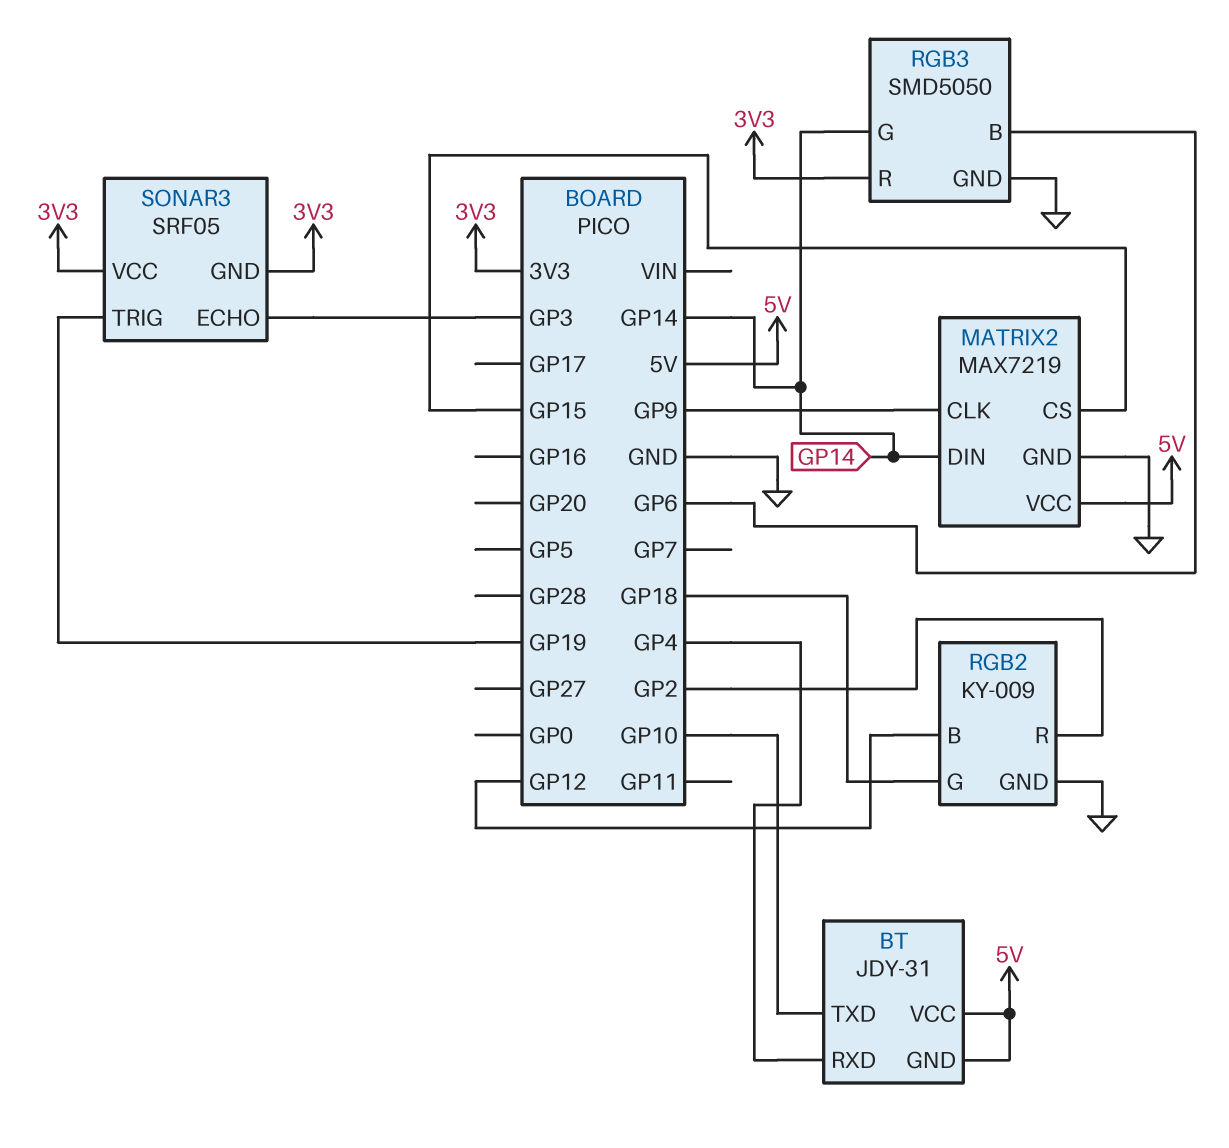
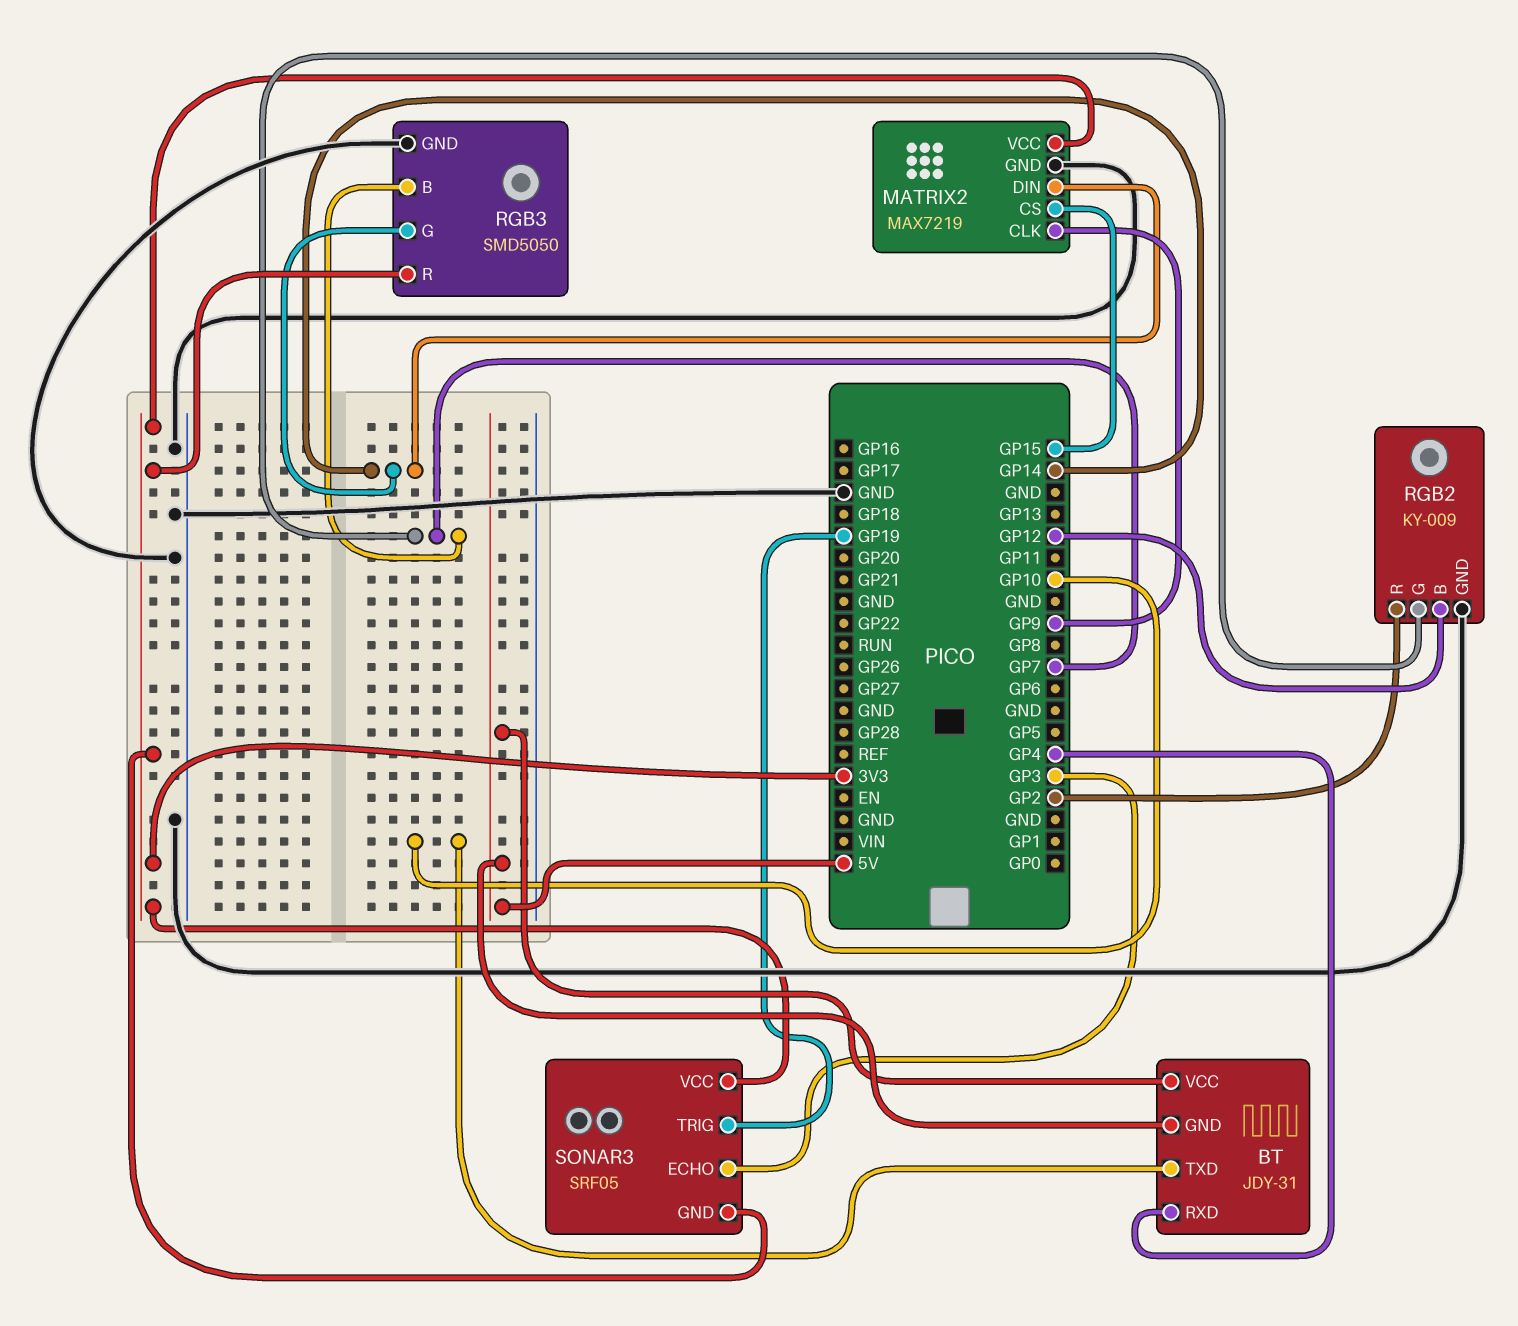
MATRIX2 pin VCC: 5V -> 3V3
RGB2 pin G: GP18 -> GP7
RGB3 pin B: GP6 -> GP7

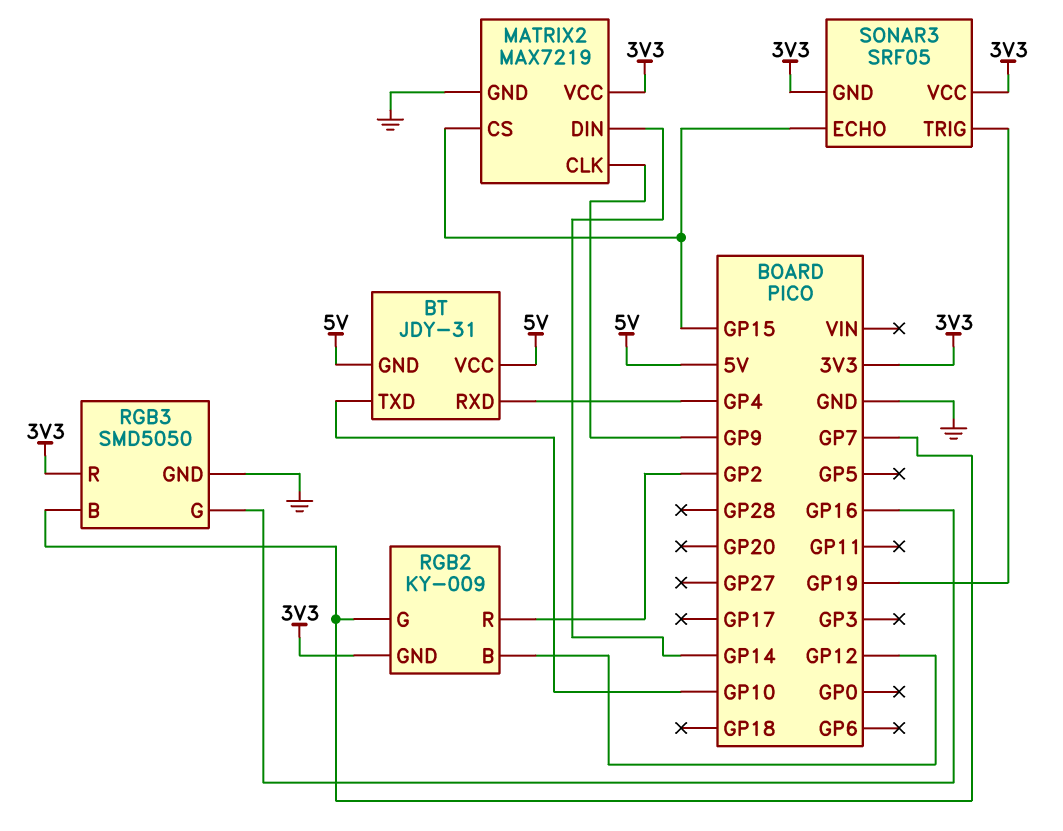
RGB2 pin GND: GND -> 3V3
RGB3 pin G: GP14 -> GP16
SONAR3 pin ECHO: GP3 -> GP15

